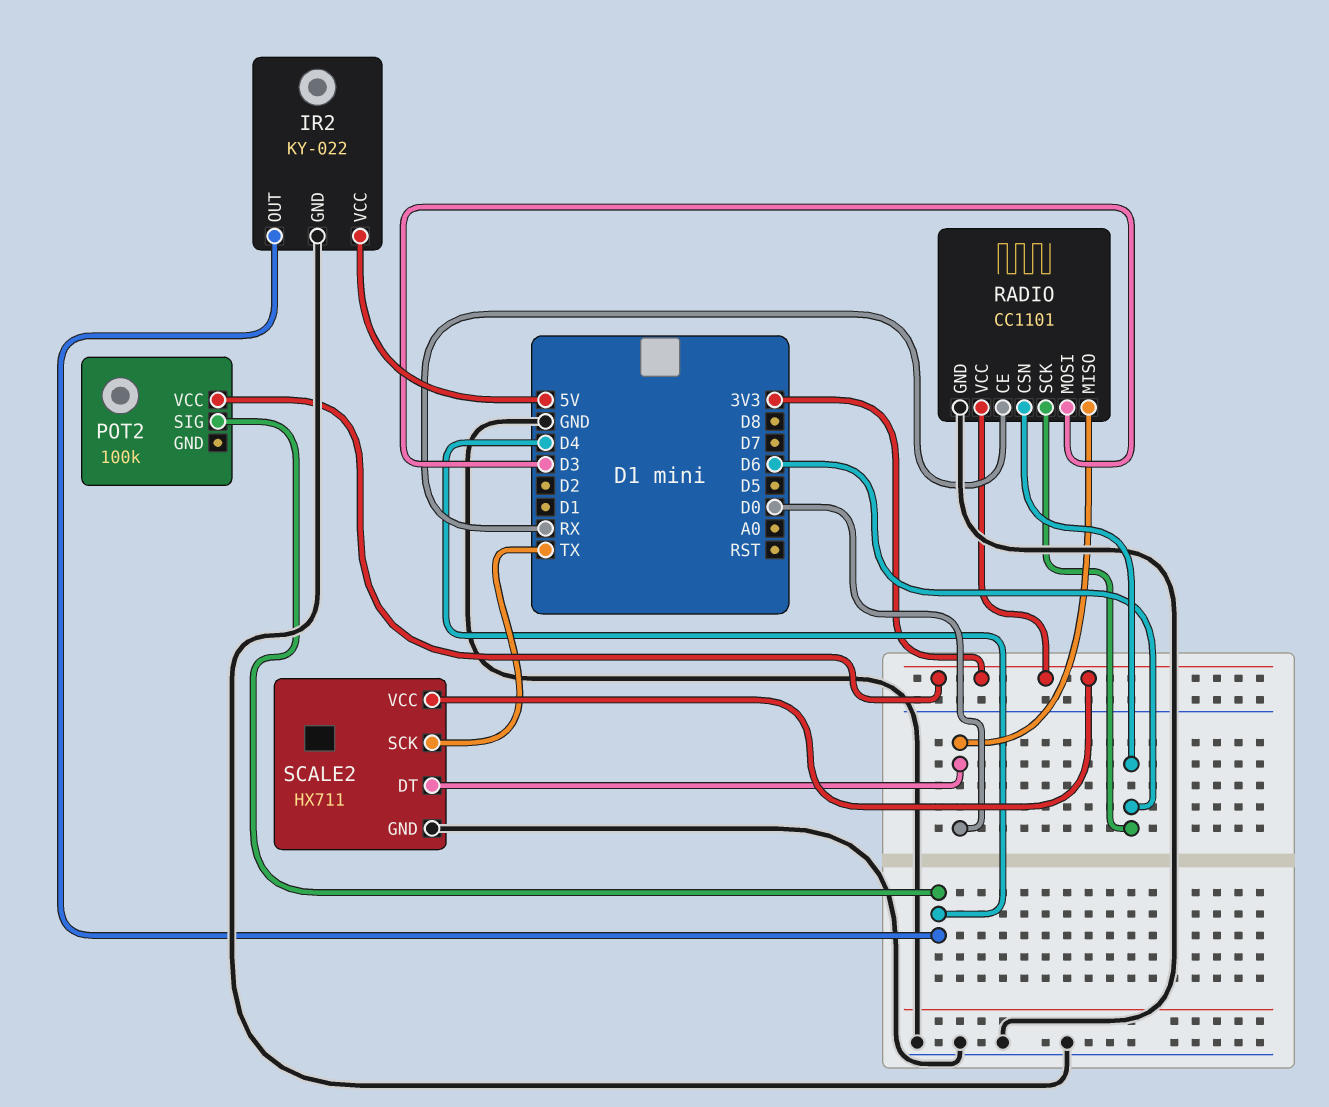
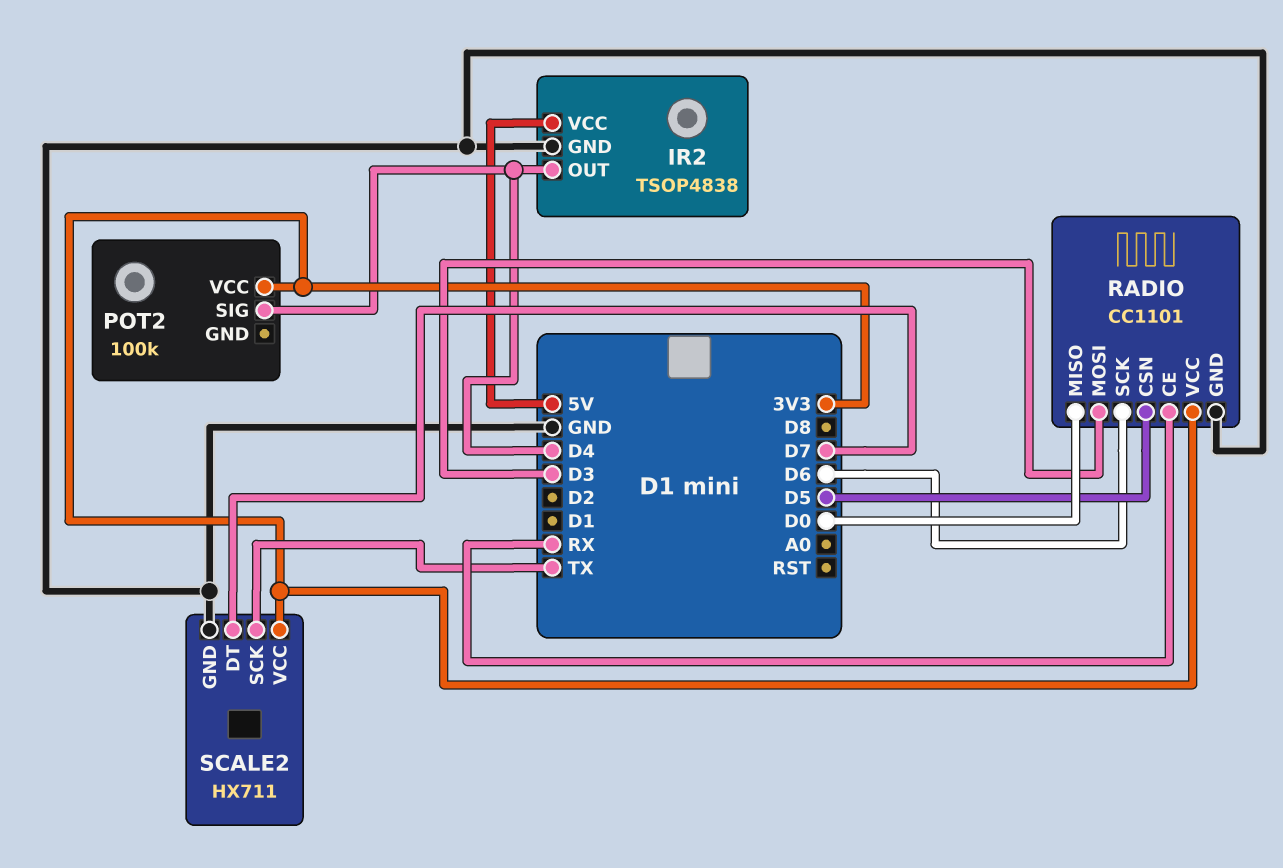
IR2: KY-022 -> TSOP4838
RADIO pin CSN: D6 -> D5
SCALE2 pin DT: D0 -> D7

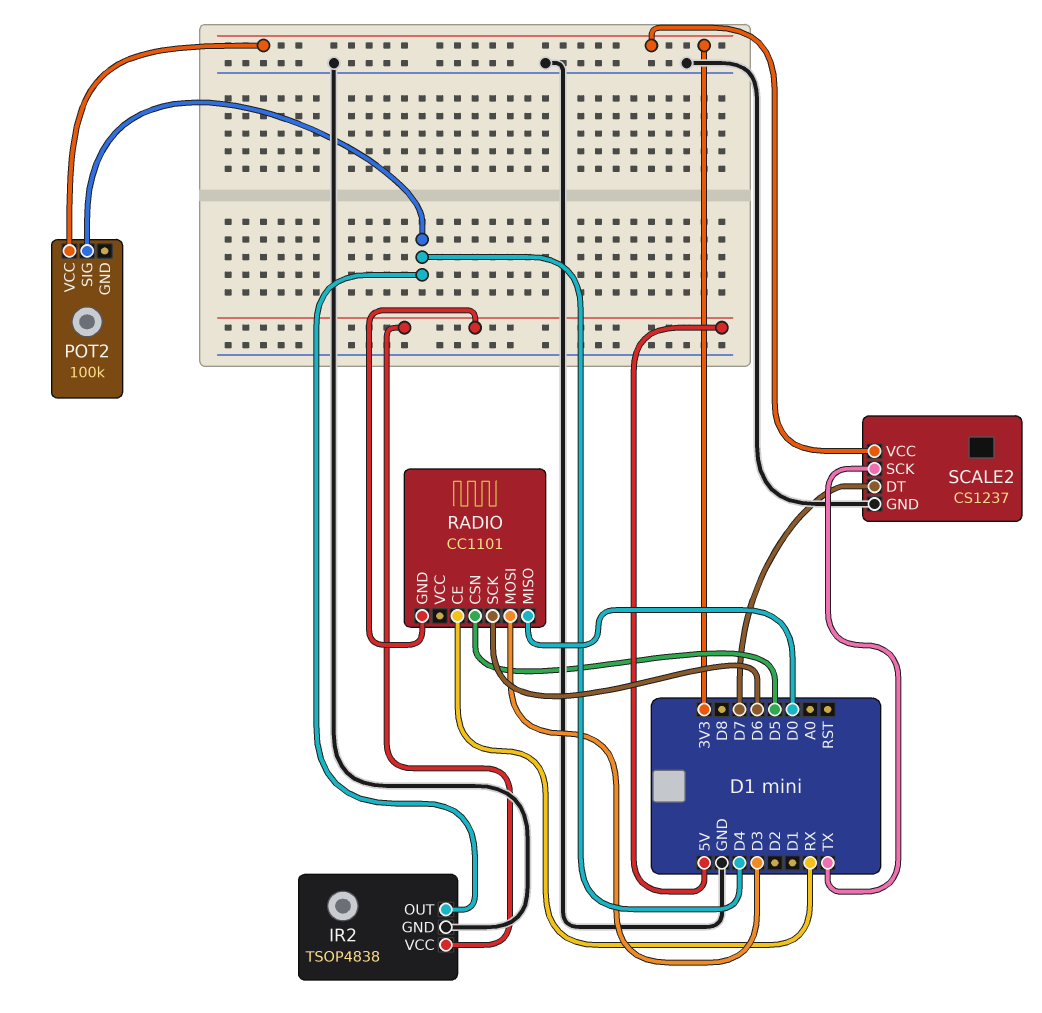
RADIO pin GND: GND -> 5V
RADIO pin VCC: 3V3 -> none
SCALE2: HX711 -> CS1237

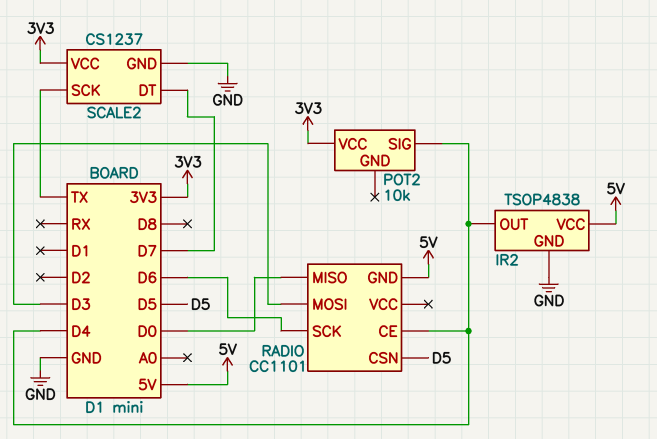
POT2: 100k -> 10k
RADIO pin CE: RX -> D4

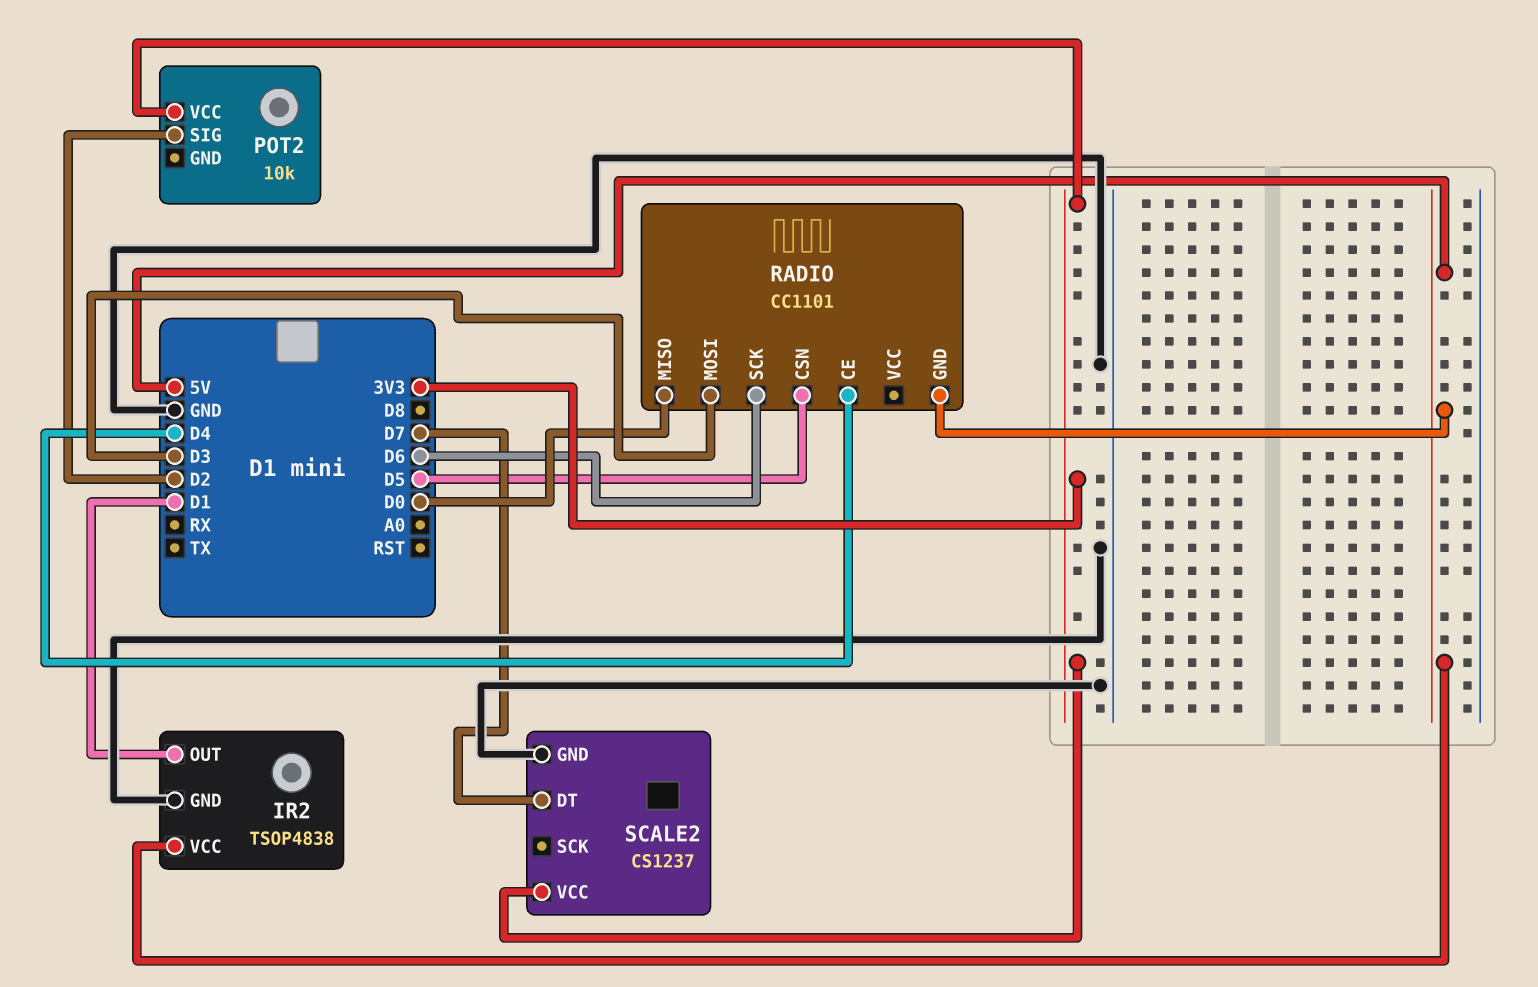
IR2 pin OUT: D4 -> D1
POT2 pin SIG: D4 -> D2
SCALE2 pin SCK: TX -> none

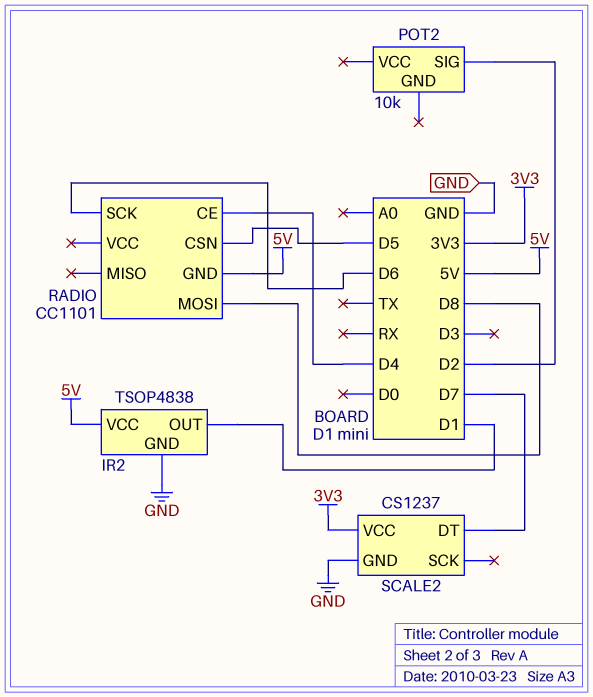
POT2 pin VCC: 3V3 -> none
RADIO pin MISO: D0 -> none
RADIO pin MOSI: D3 -> D8

